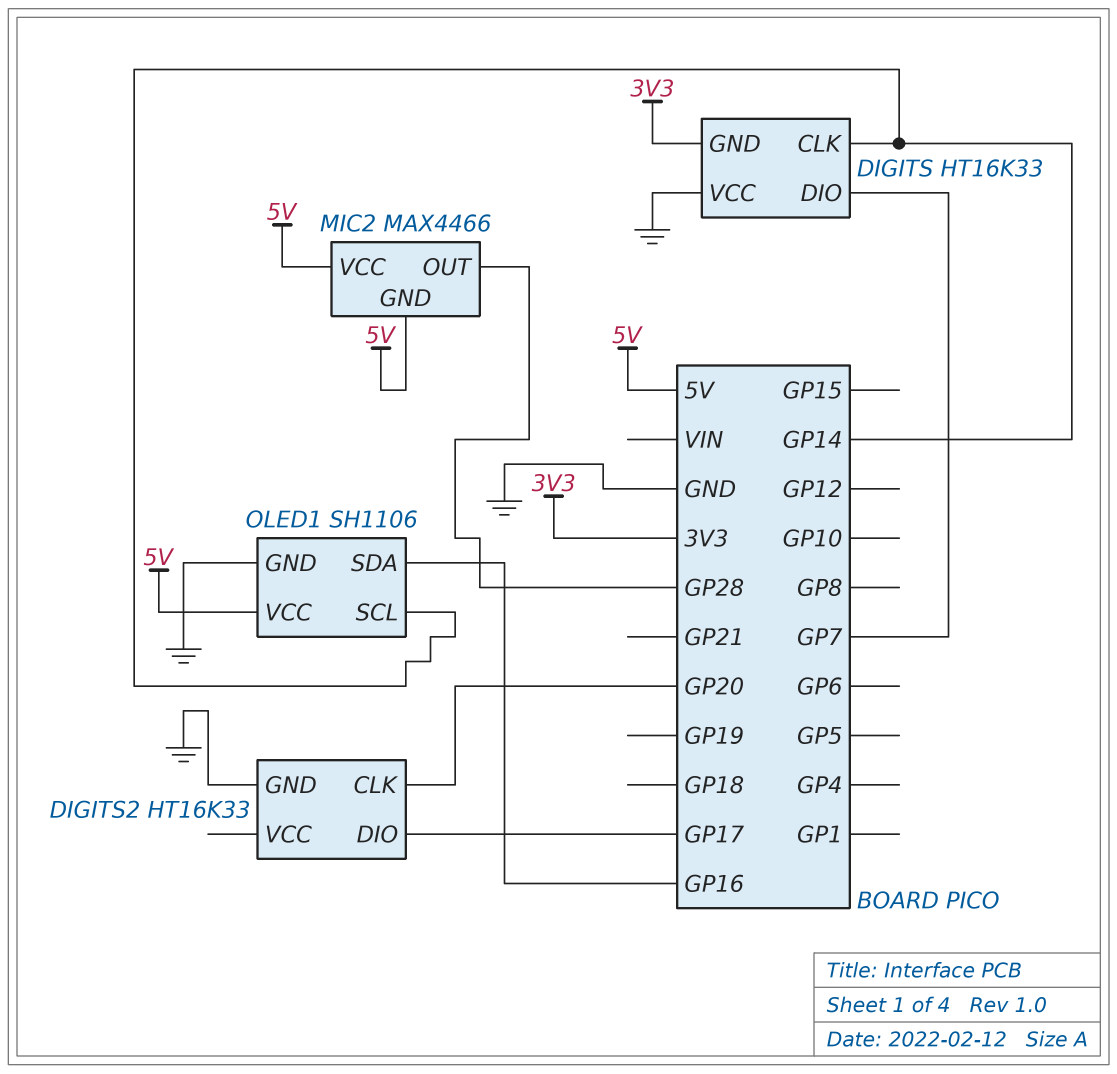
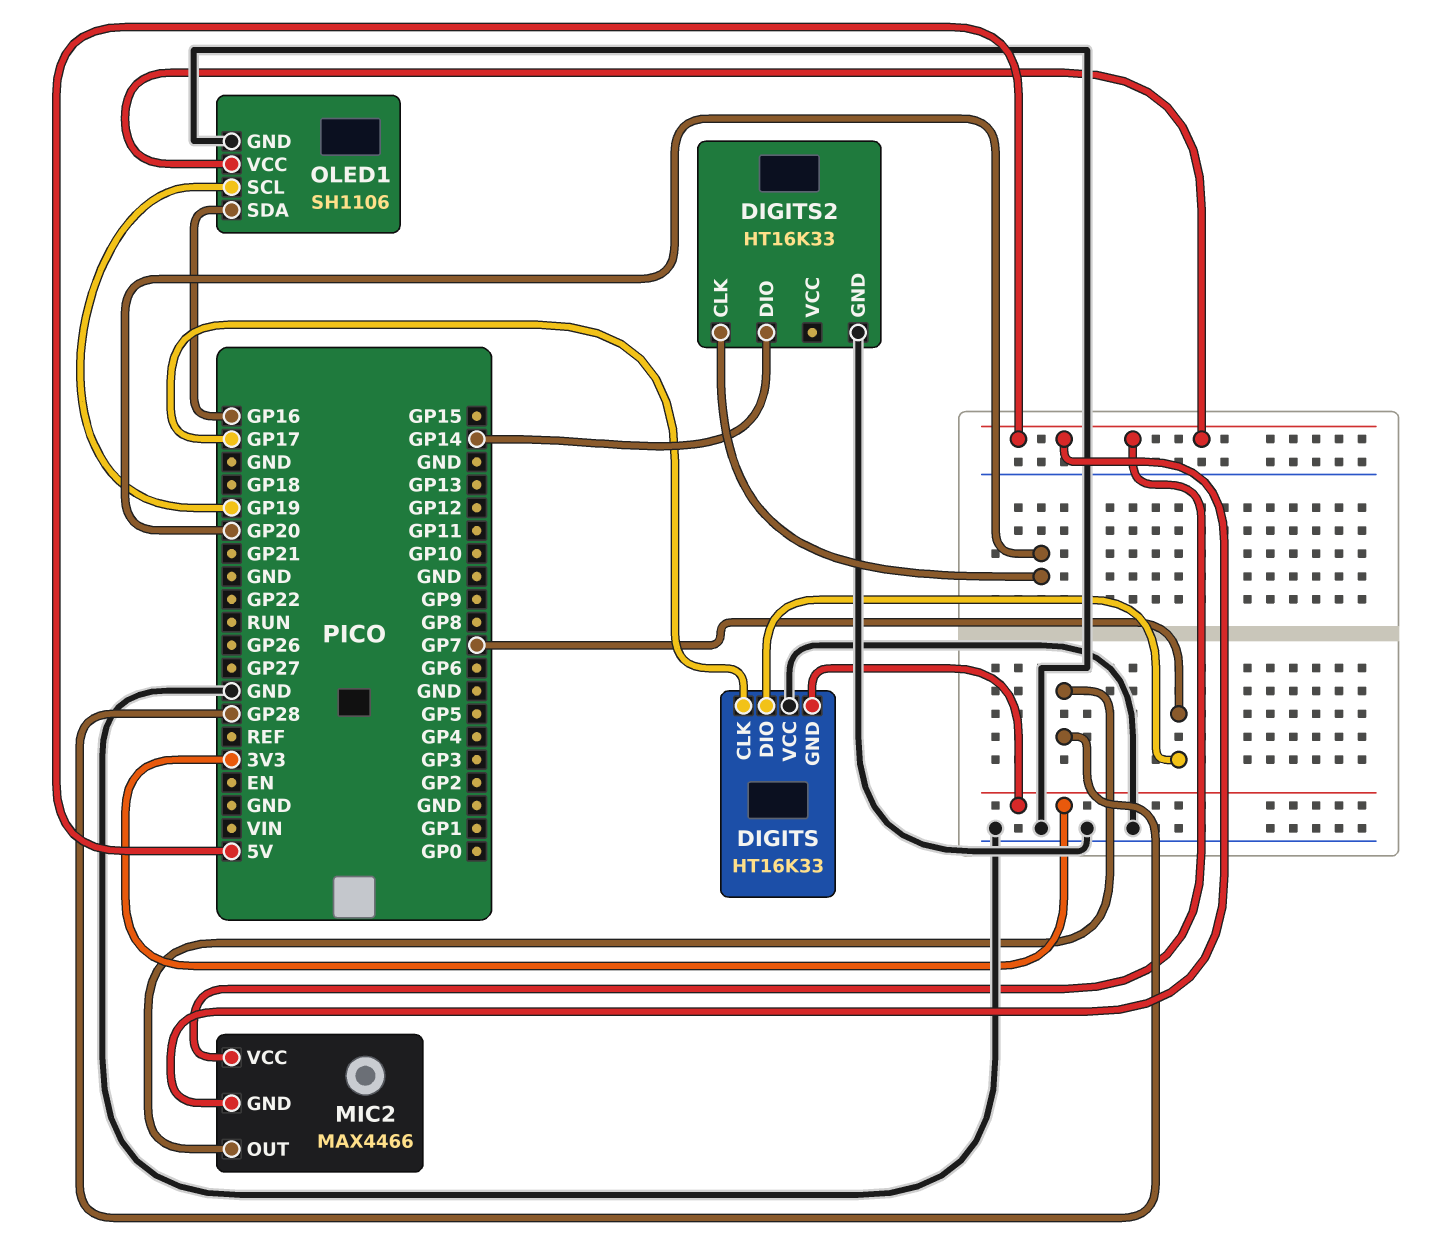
DIGITS pin CLK: GP14 -> GP17
DIGITS2 pin DIO: GP17 -> GP14
OLED1 pin SCL: GP14 -> GP19

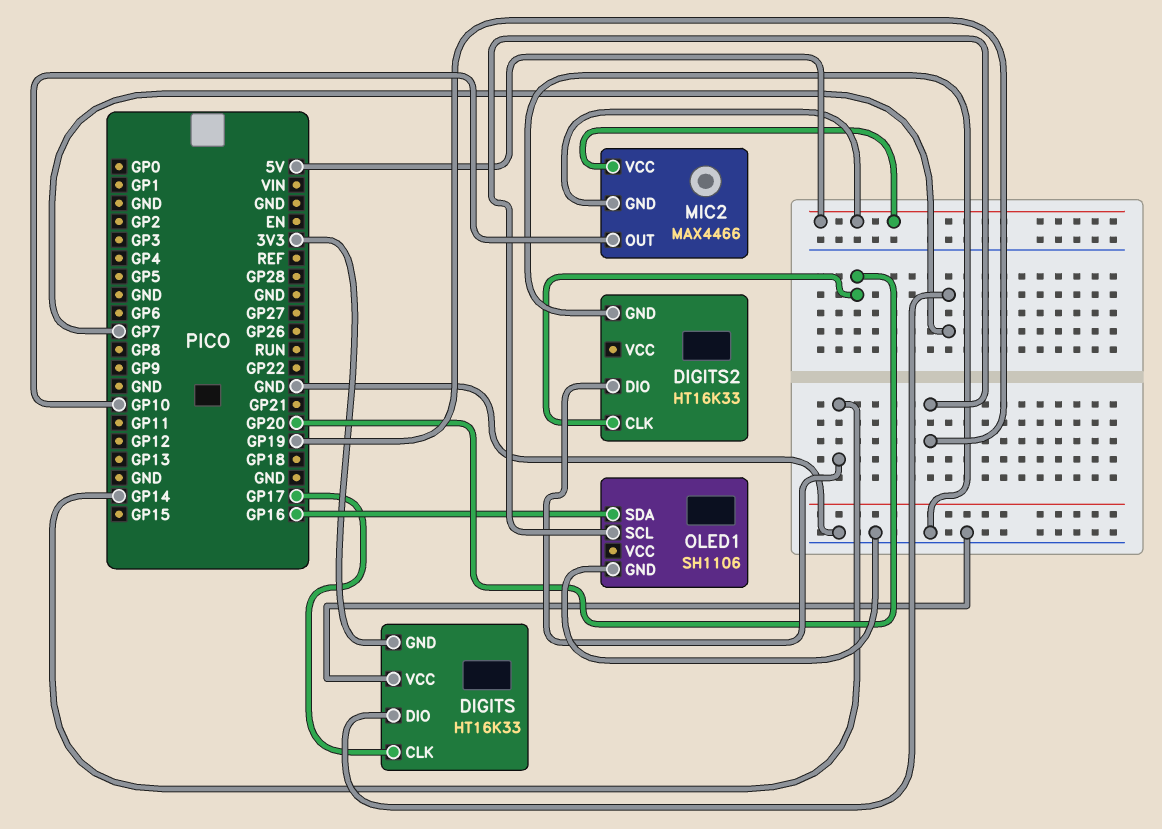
MIC2 pin OUT: GP28 -> GP10
OLED1 pin VCC: 5V -> none

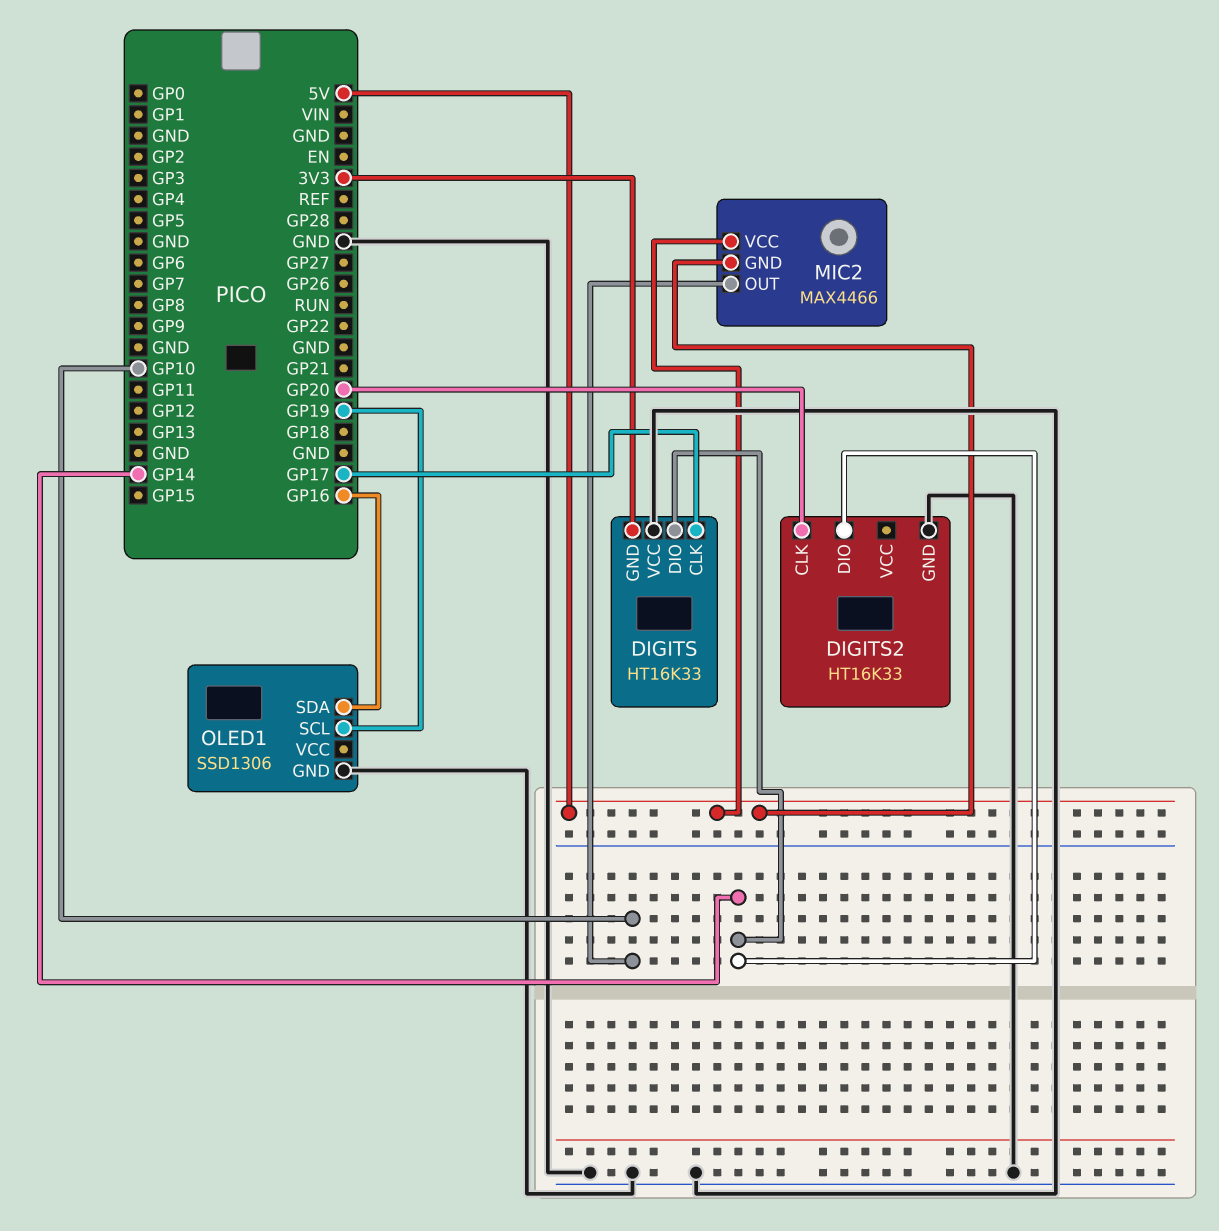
DIGITS pin DIO: GP7 -> GP14
OLED1: SH1106 -> SSD1306

